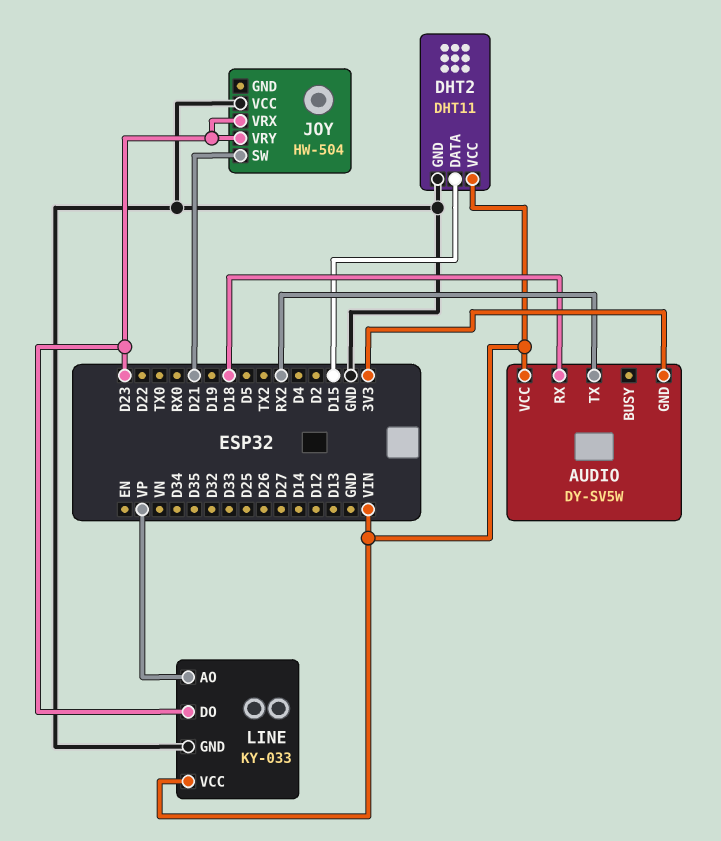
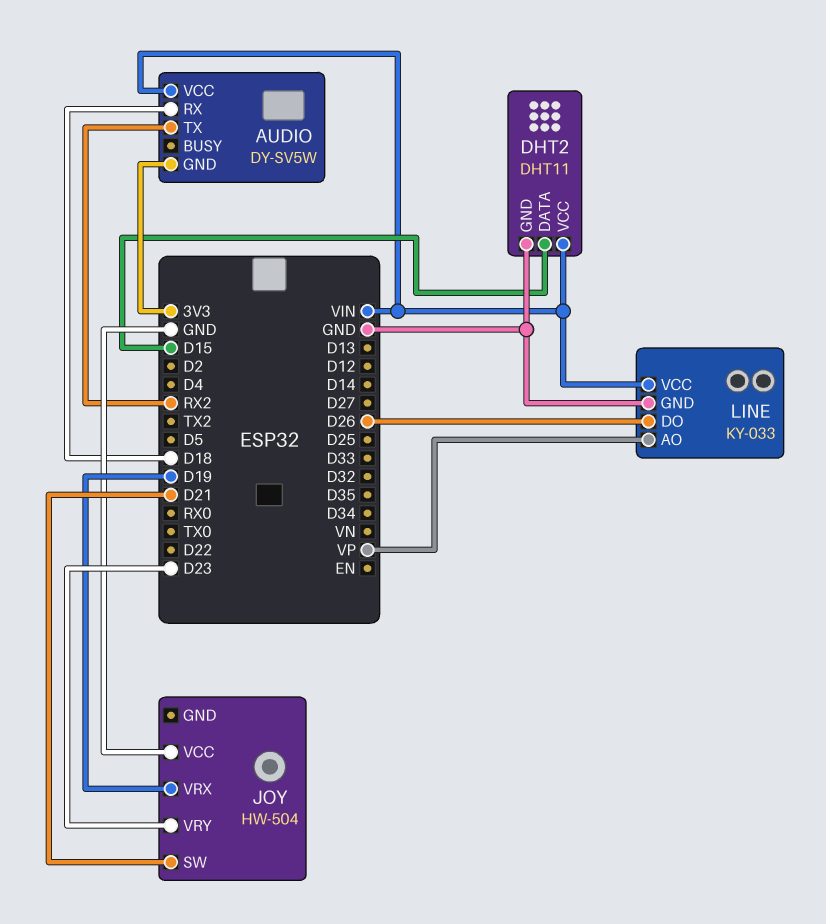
JOY pin VRX: D23 -> D19
LINE pin DO: D23 -> D26

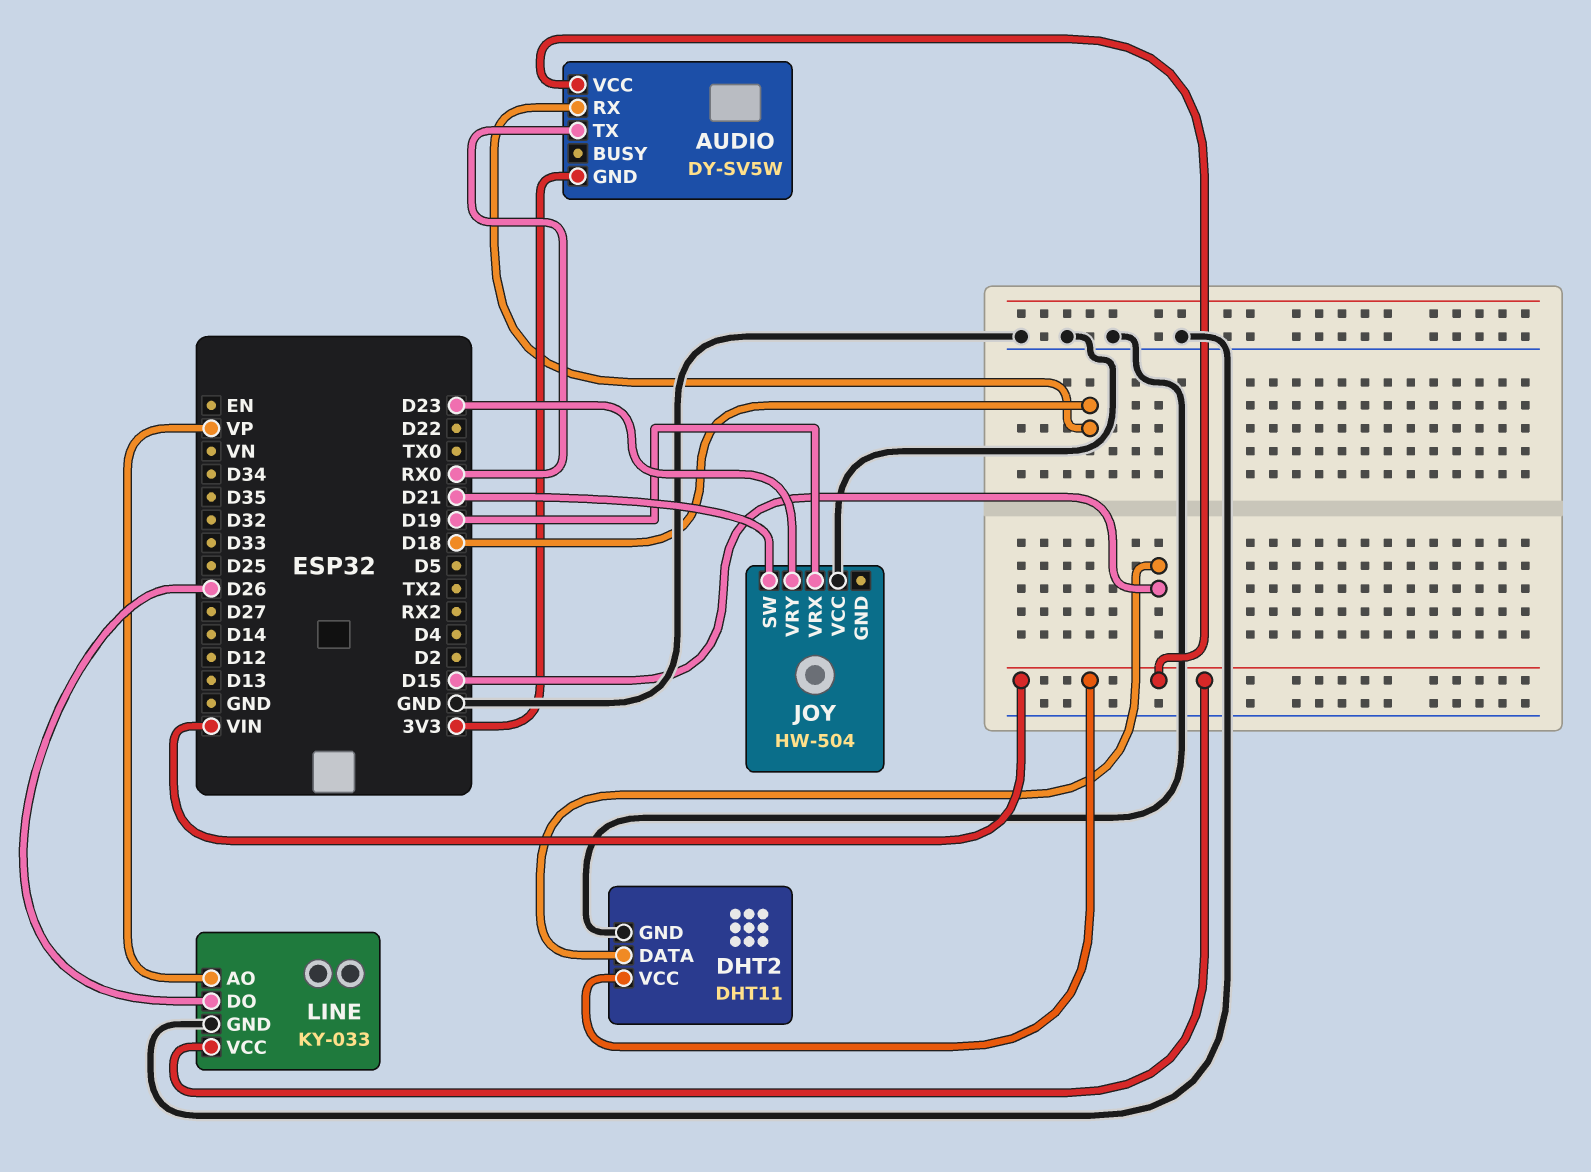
AUDIO pin TX: RX2 -> RX0

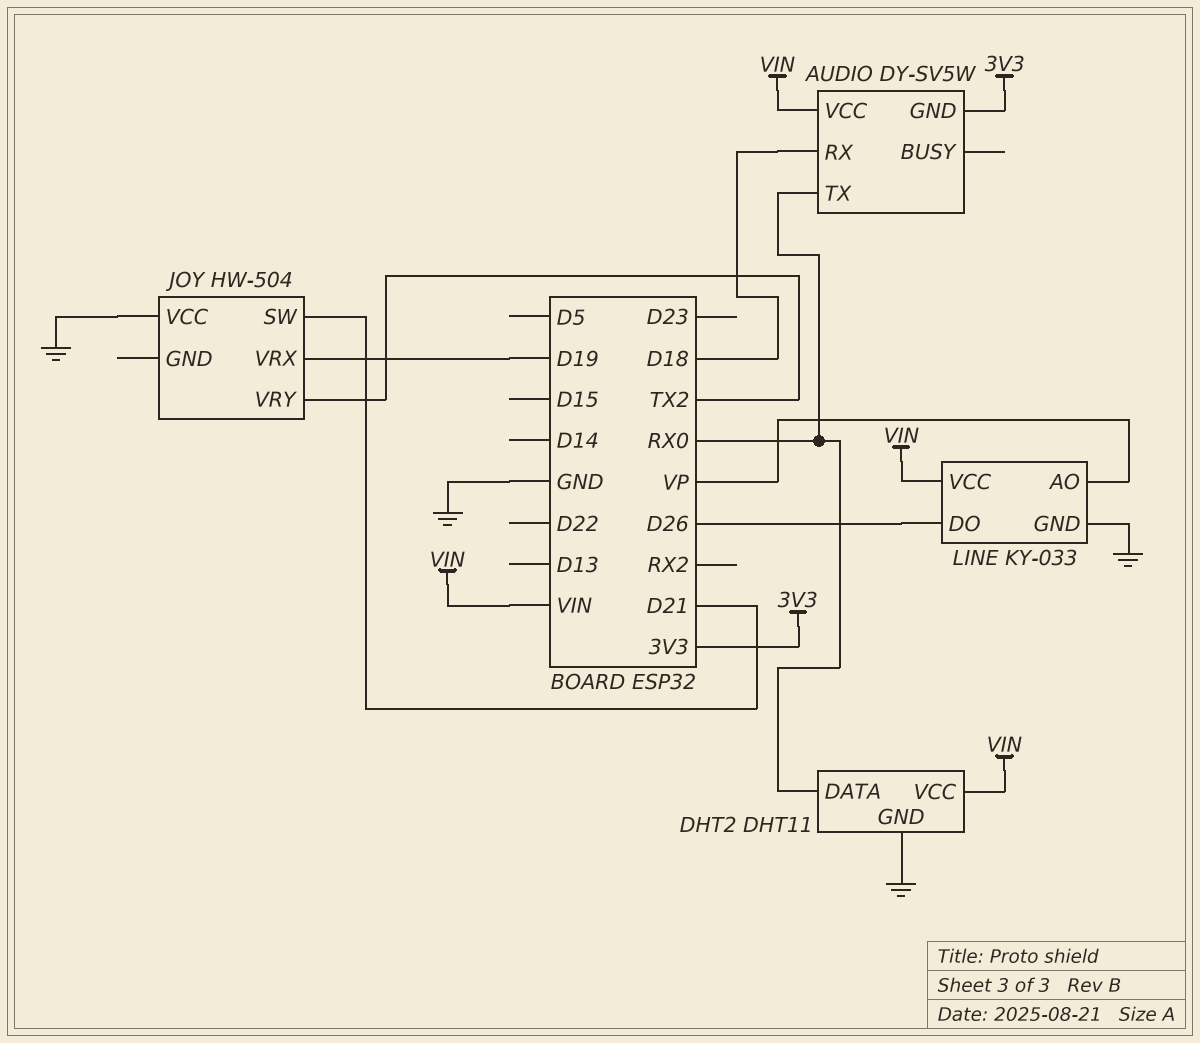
DHT2 pin DATA: D15 -> RX0
JOY pin VRY: D23 -> TX2

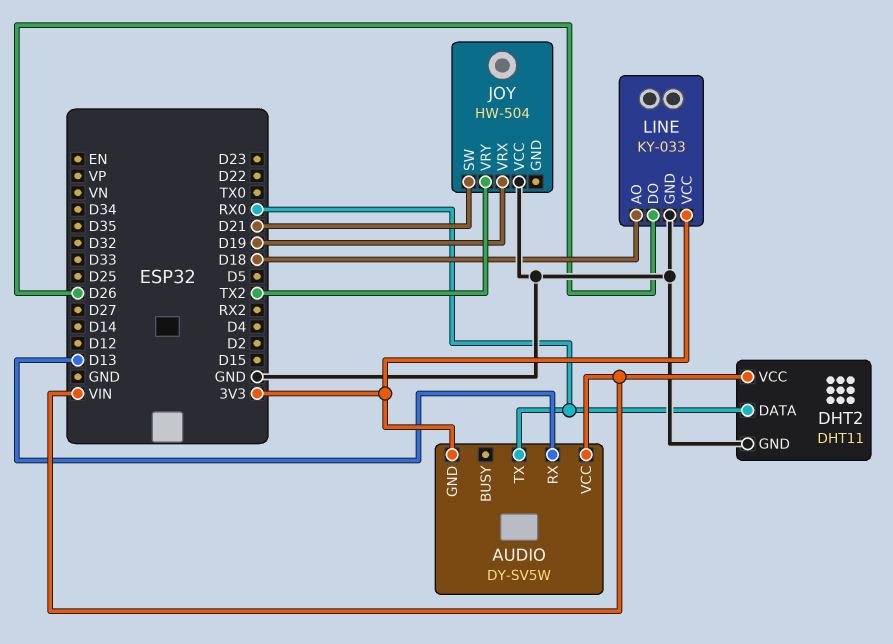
AUDIO pin RX: D18 -> D13
LINE pin AO: VP -> D18
LINE pin VCC: VIN -> 3V3

